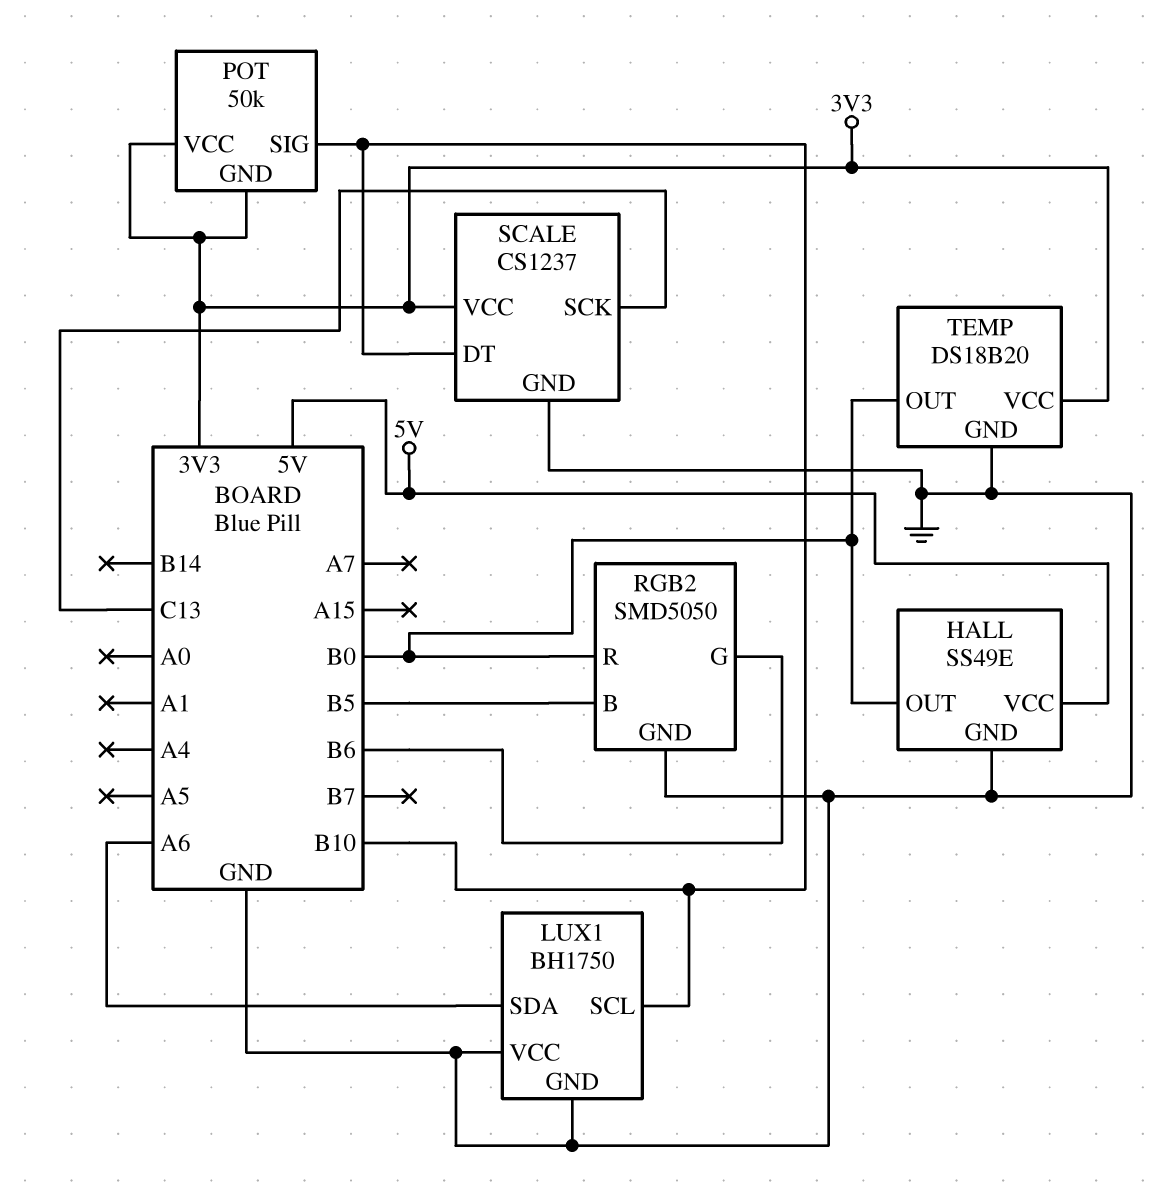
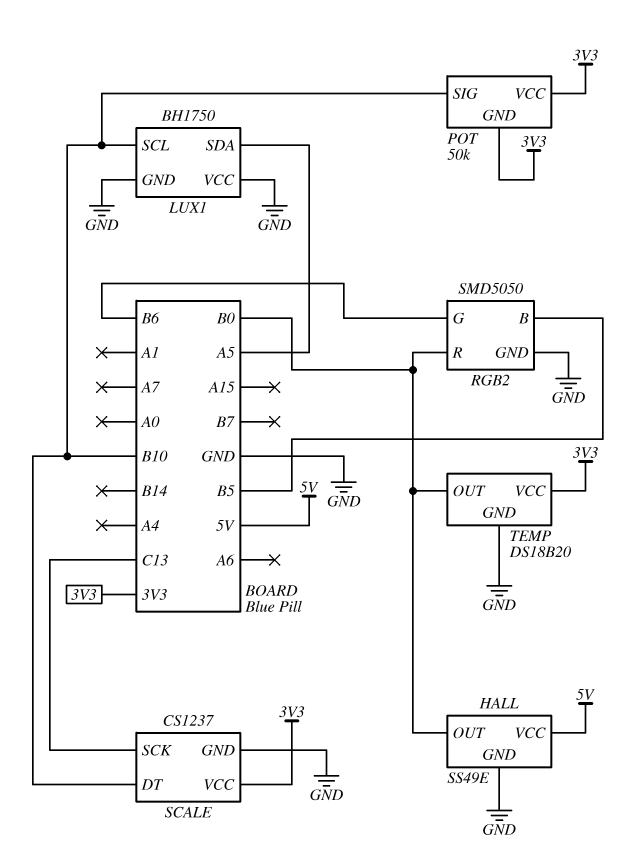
LUX1 pin SDA: A6 -> A5

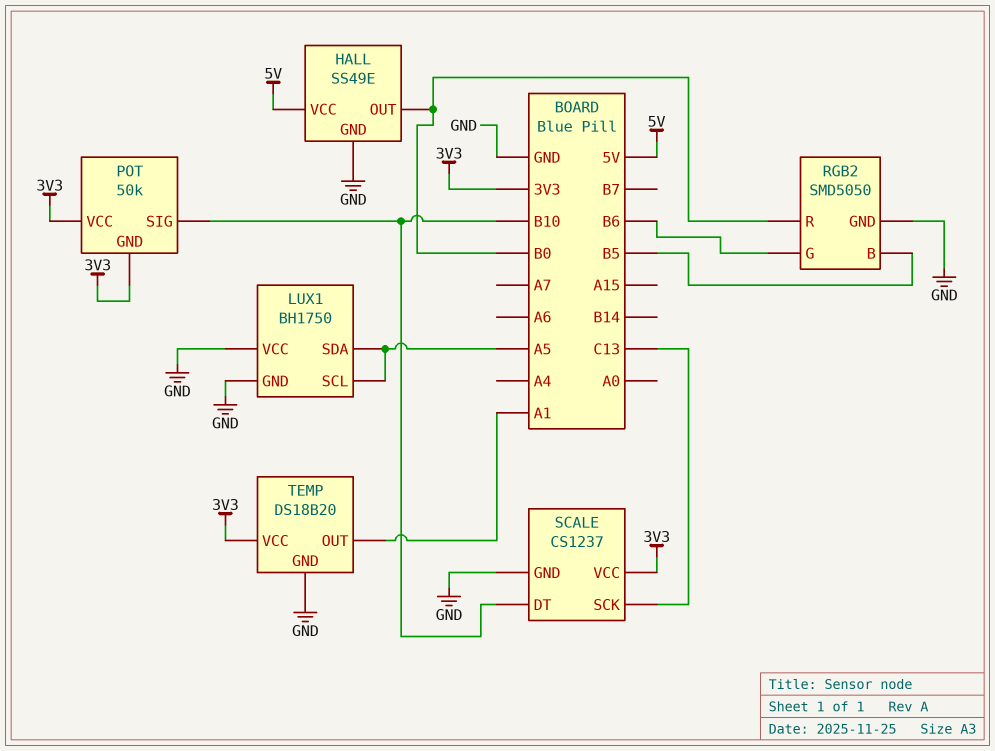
LUX1 pin SCL: B10 -> A5
TEMP pin OUT: B0 -> A1

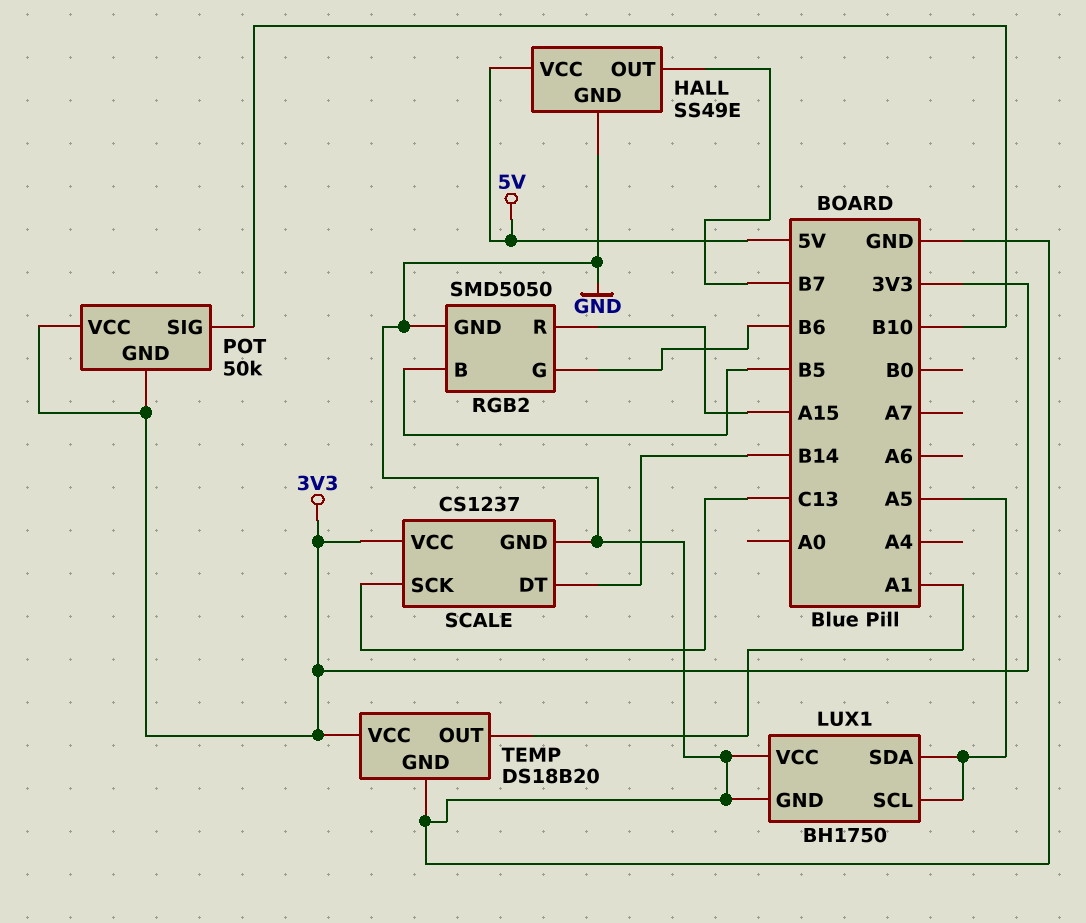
HALL pin OUT: B0 -> B7
RGB2 pin R: B0 -> A15
SCALE pin DT: B10 -> B14

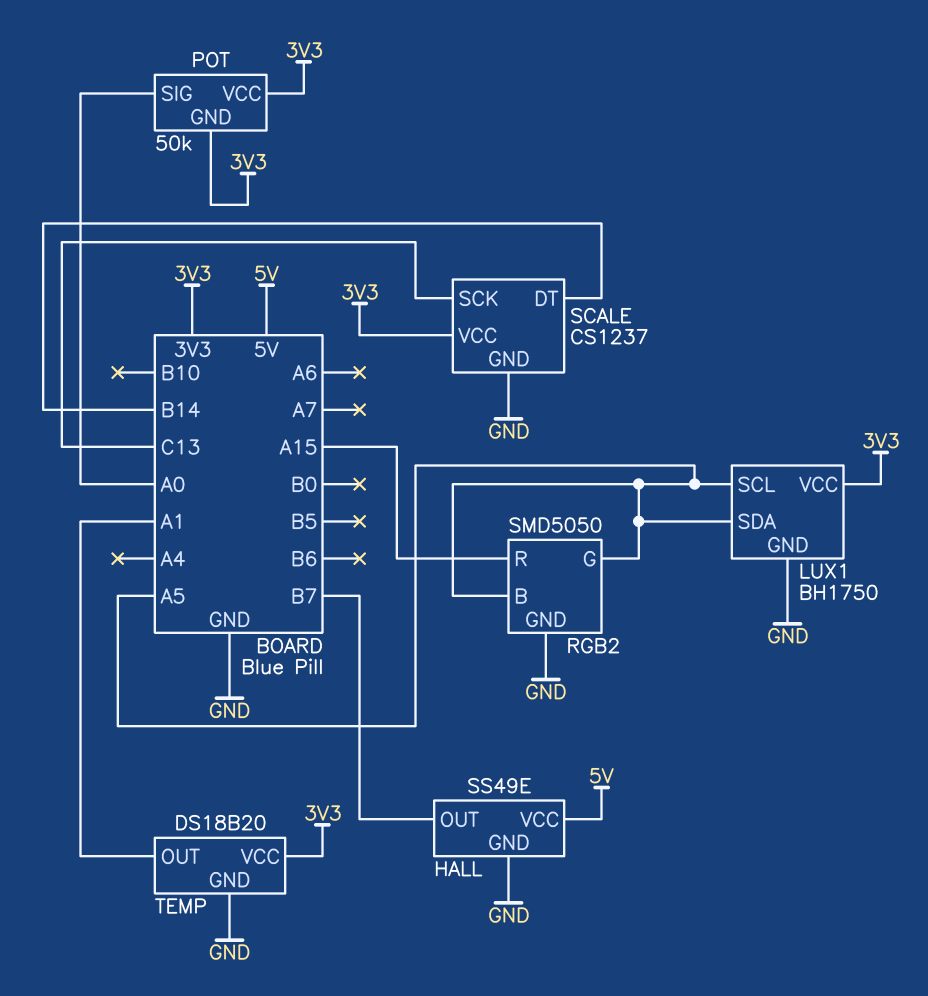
LUX1 pin VCC: GND -> 3V3
POT pin SIG: B10 -> A0
RGB2 pin B: B5 -> A5
RGB2 pin G: B6 -> A5

